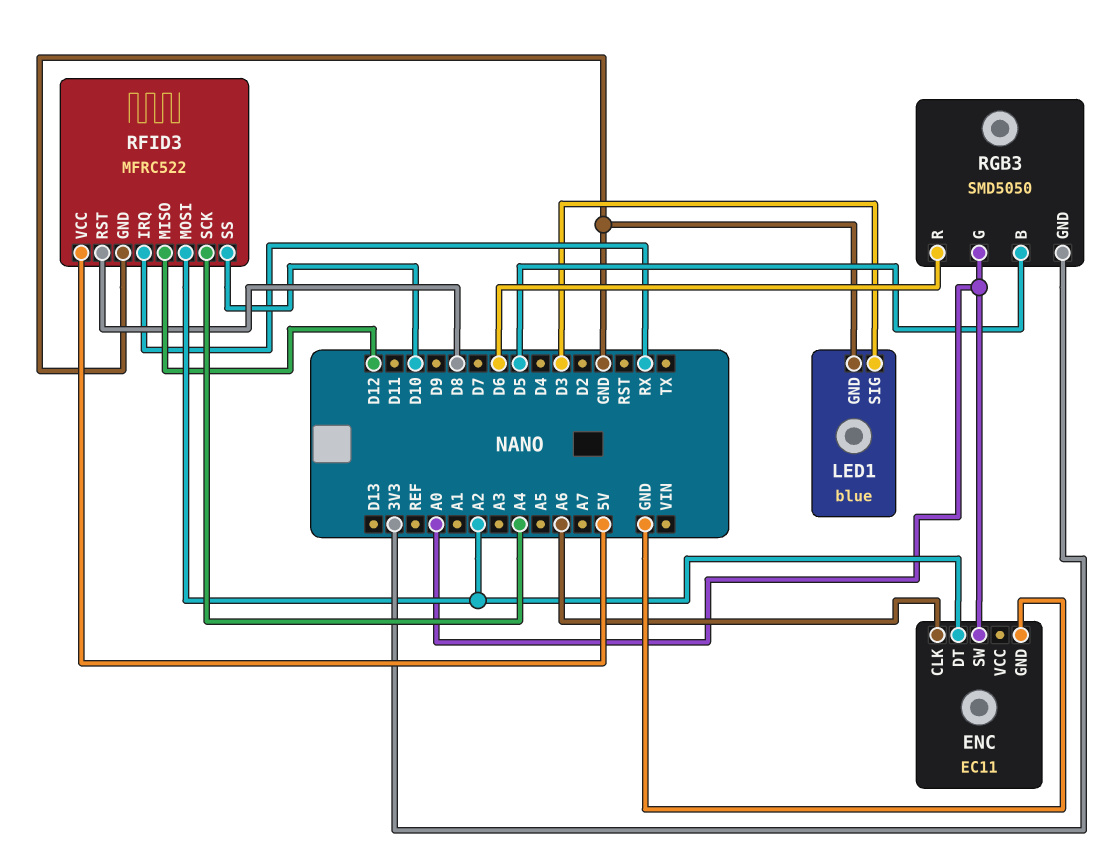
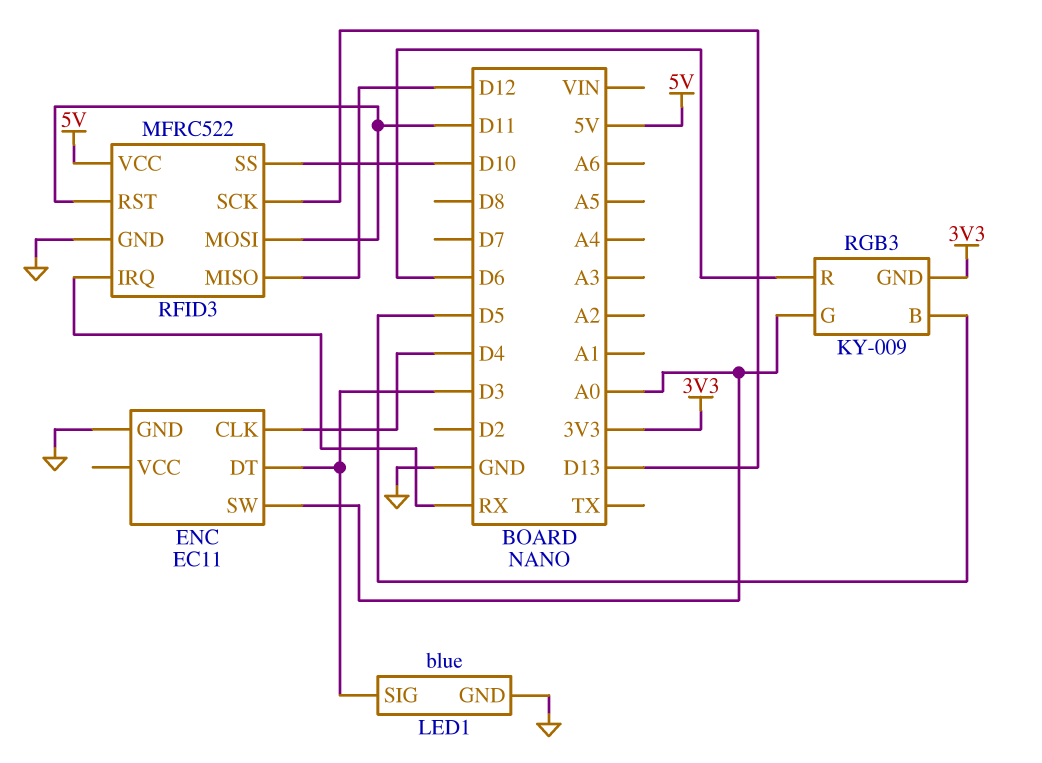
ENC pin CLK: A6 -> D4
ENC pin DT: A2 -> D3
RFID3 pin MOSI: A2 -> D11
RFID3 pin RST: D8 -> D11
RFID3 pin SCK: A4 -> D13
RGB3: SMD5050 -> KY-009

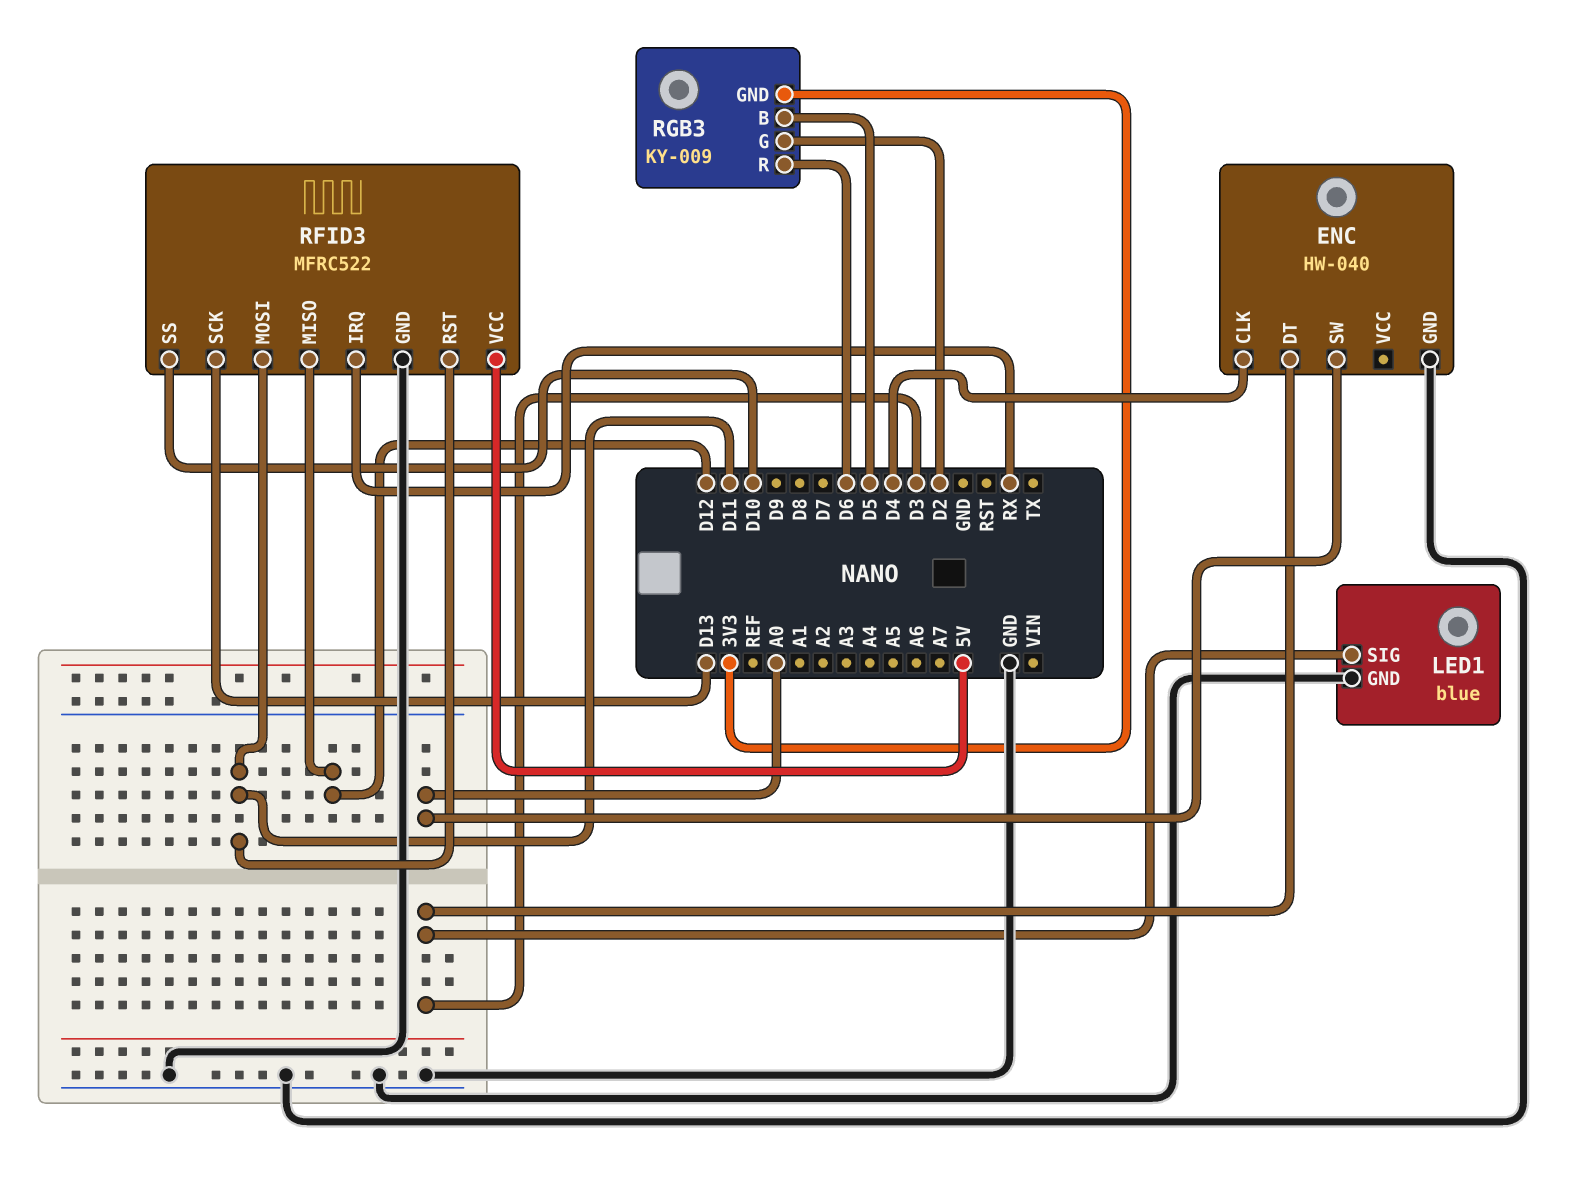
ENC: EC11 -> HW-040
RGB3 pin G: A0 -> D2

